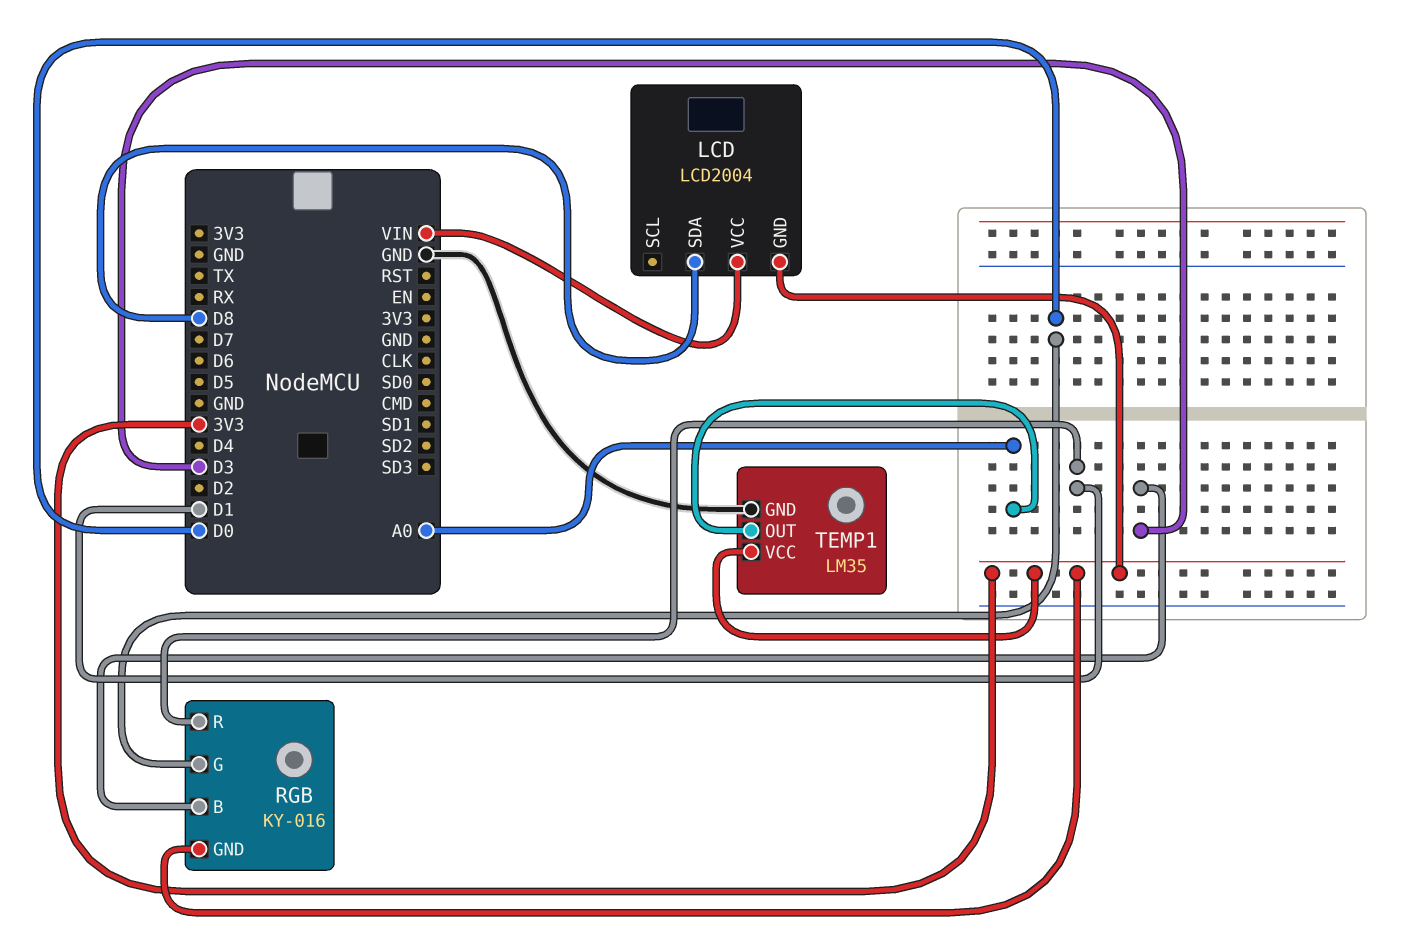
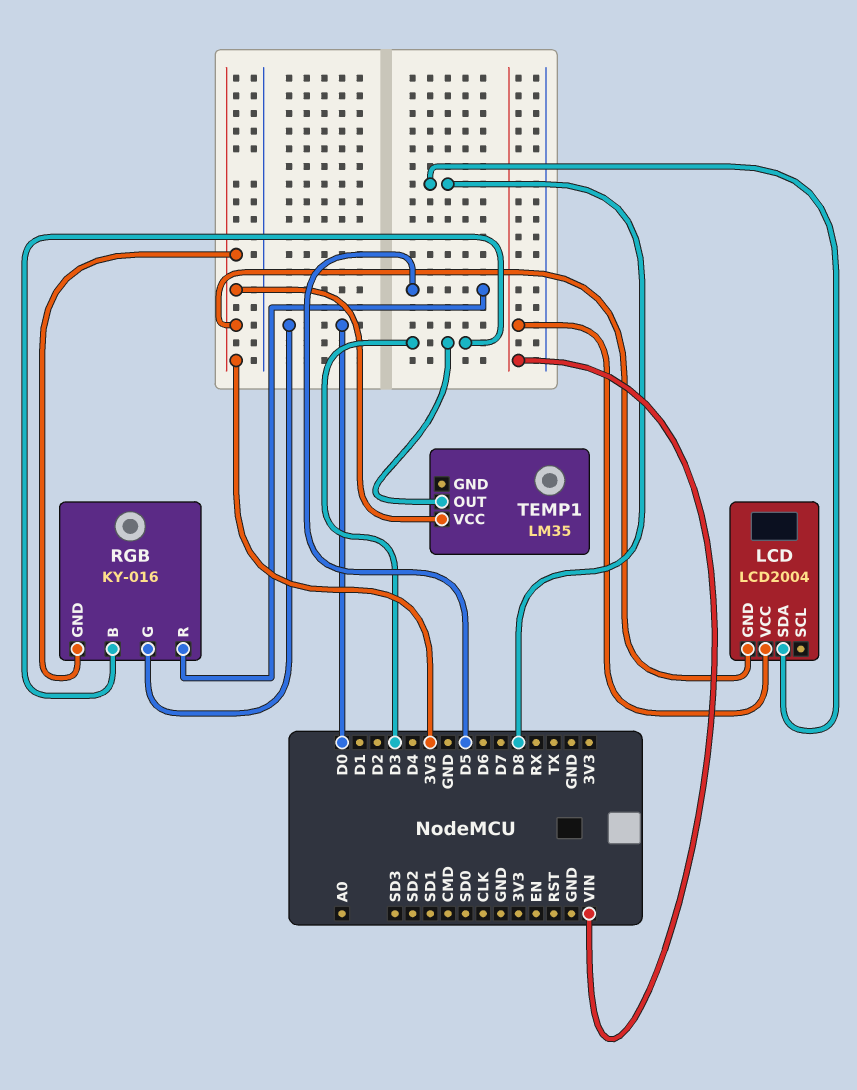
RGB pin R: D1 -> D5
TEMP1 pin GND: GND -> none
TEMP1 pin OUT: A0 -> D3

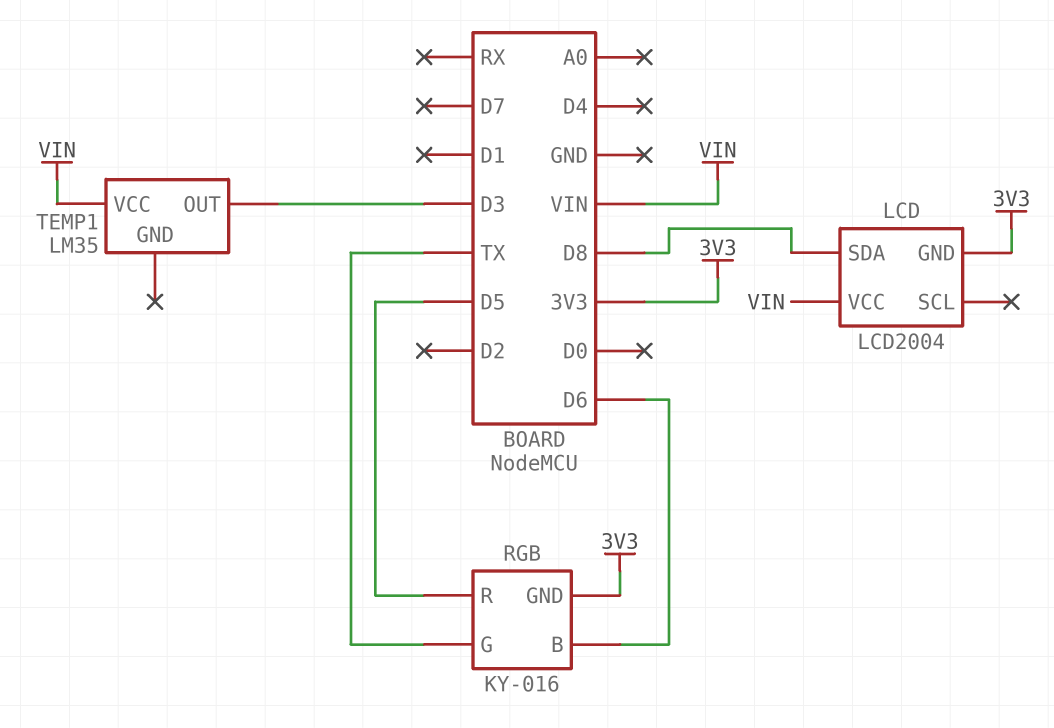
RGB pin B: D3 -> D6
RGB pin G: D0 -> TX
TEMP1 pin VCC: 3V3 -> VIN

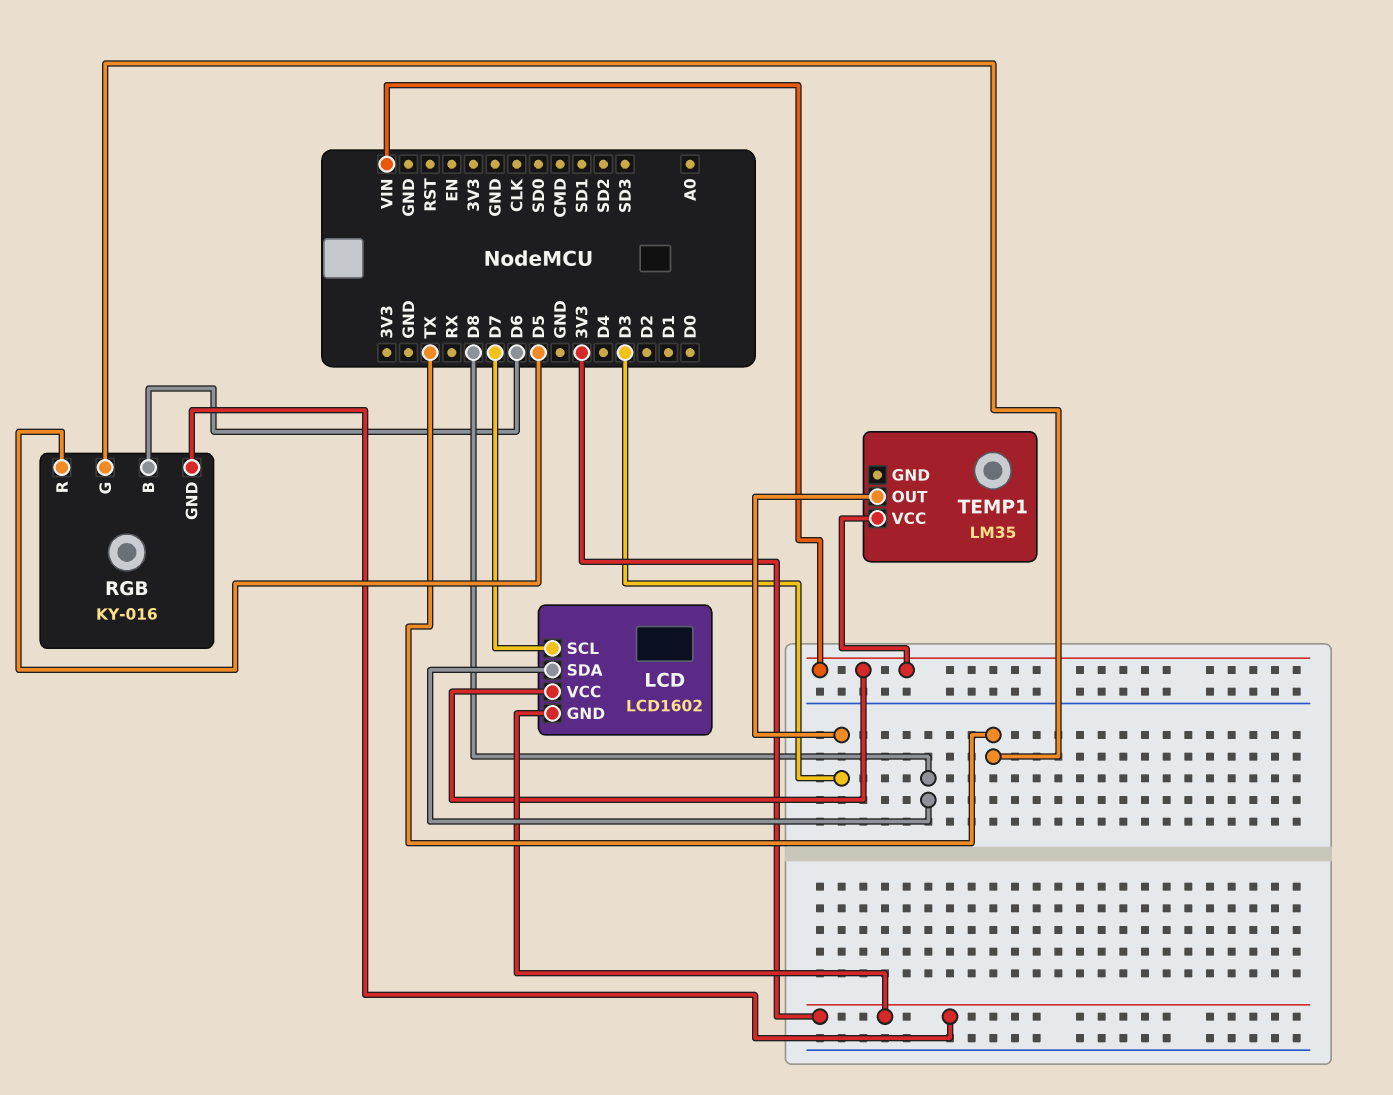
LCD: LCD2004 -> LCD1602
LCD pin SCL: none -> D7

